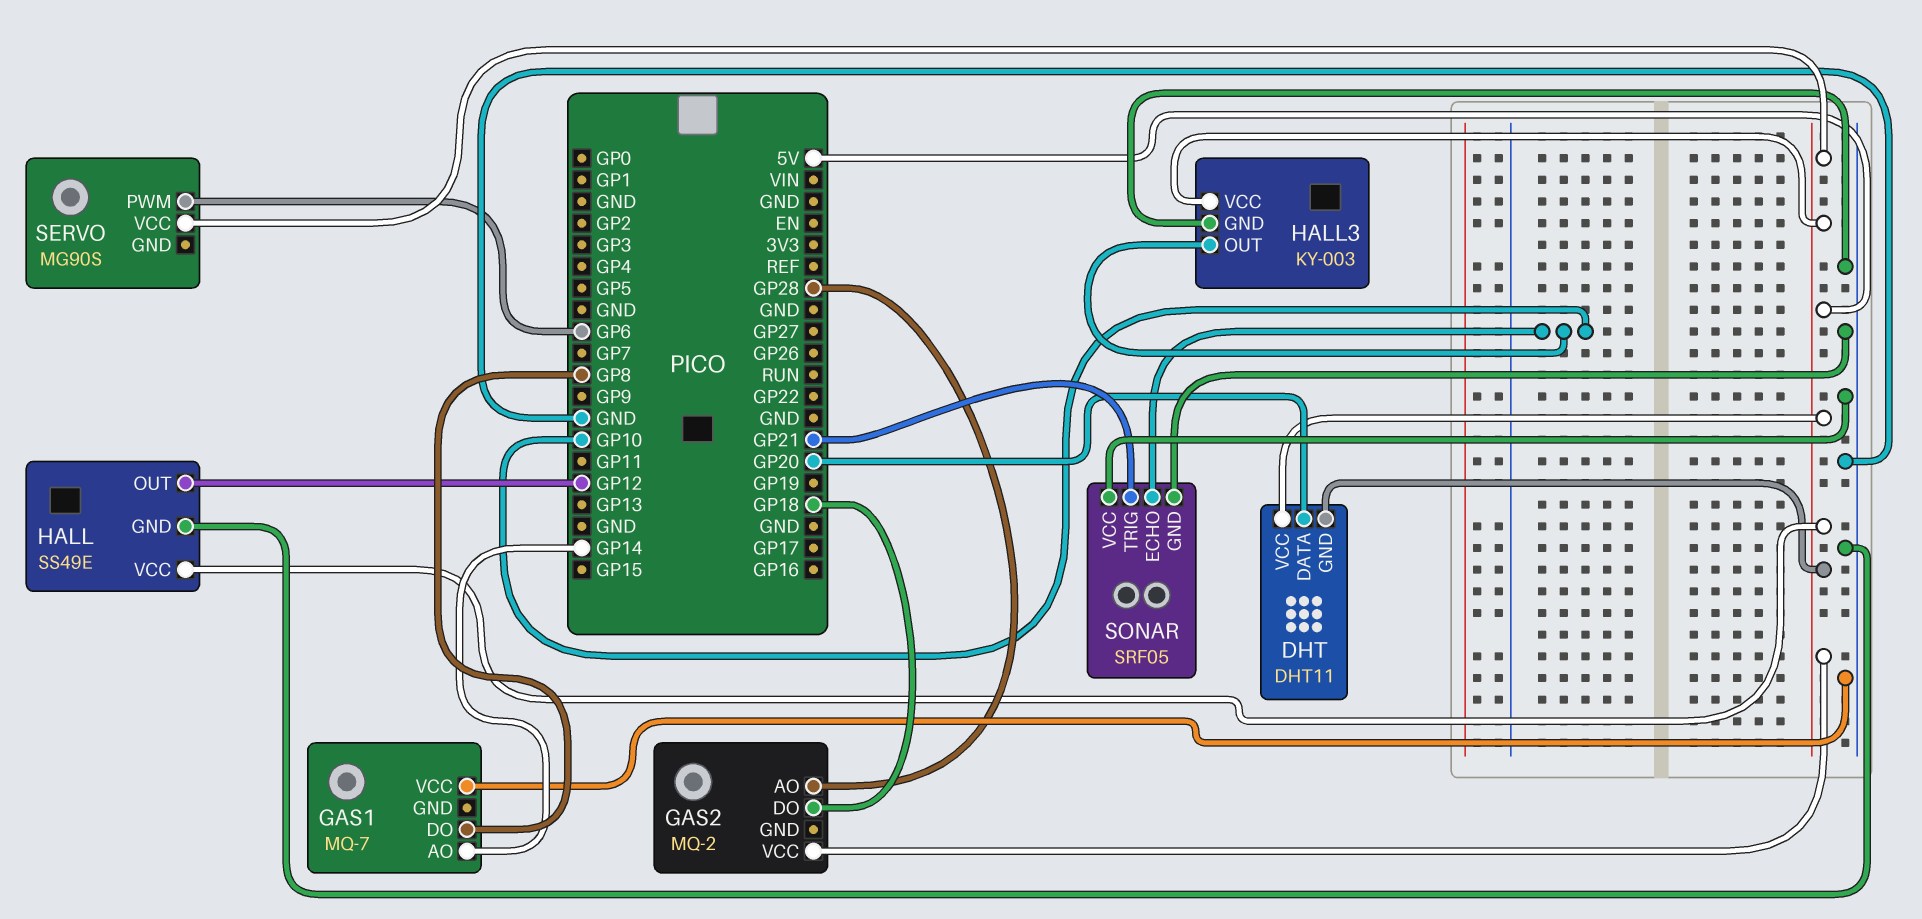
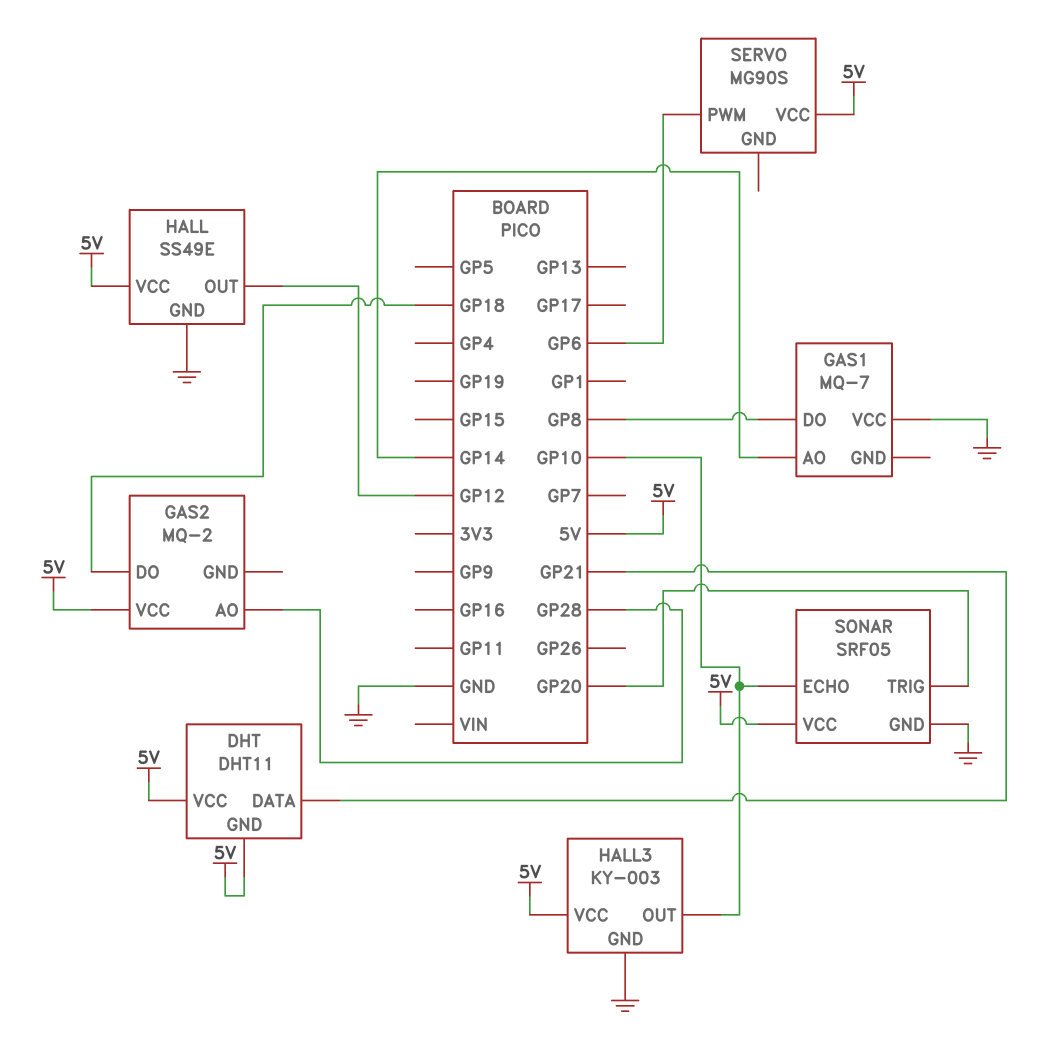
DHT pin DATA: GP20 -> GP21
SONAR pin TRIG: GP21 -> GP20
SONAR pin VCC: GND -> 5V

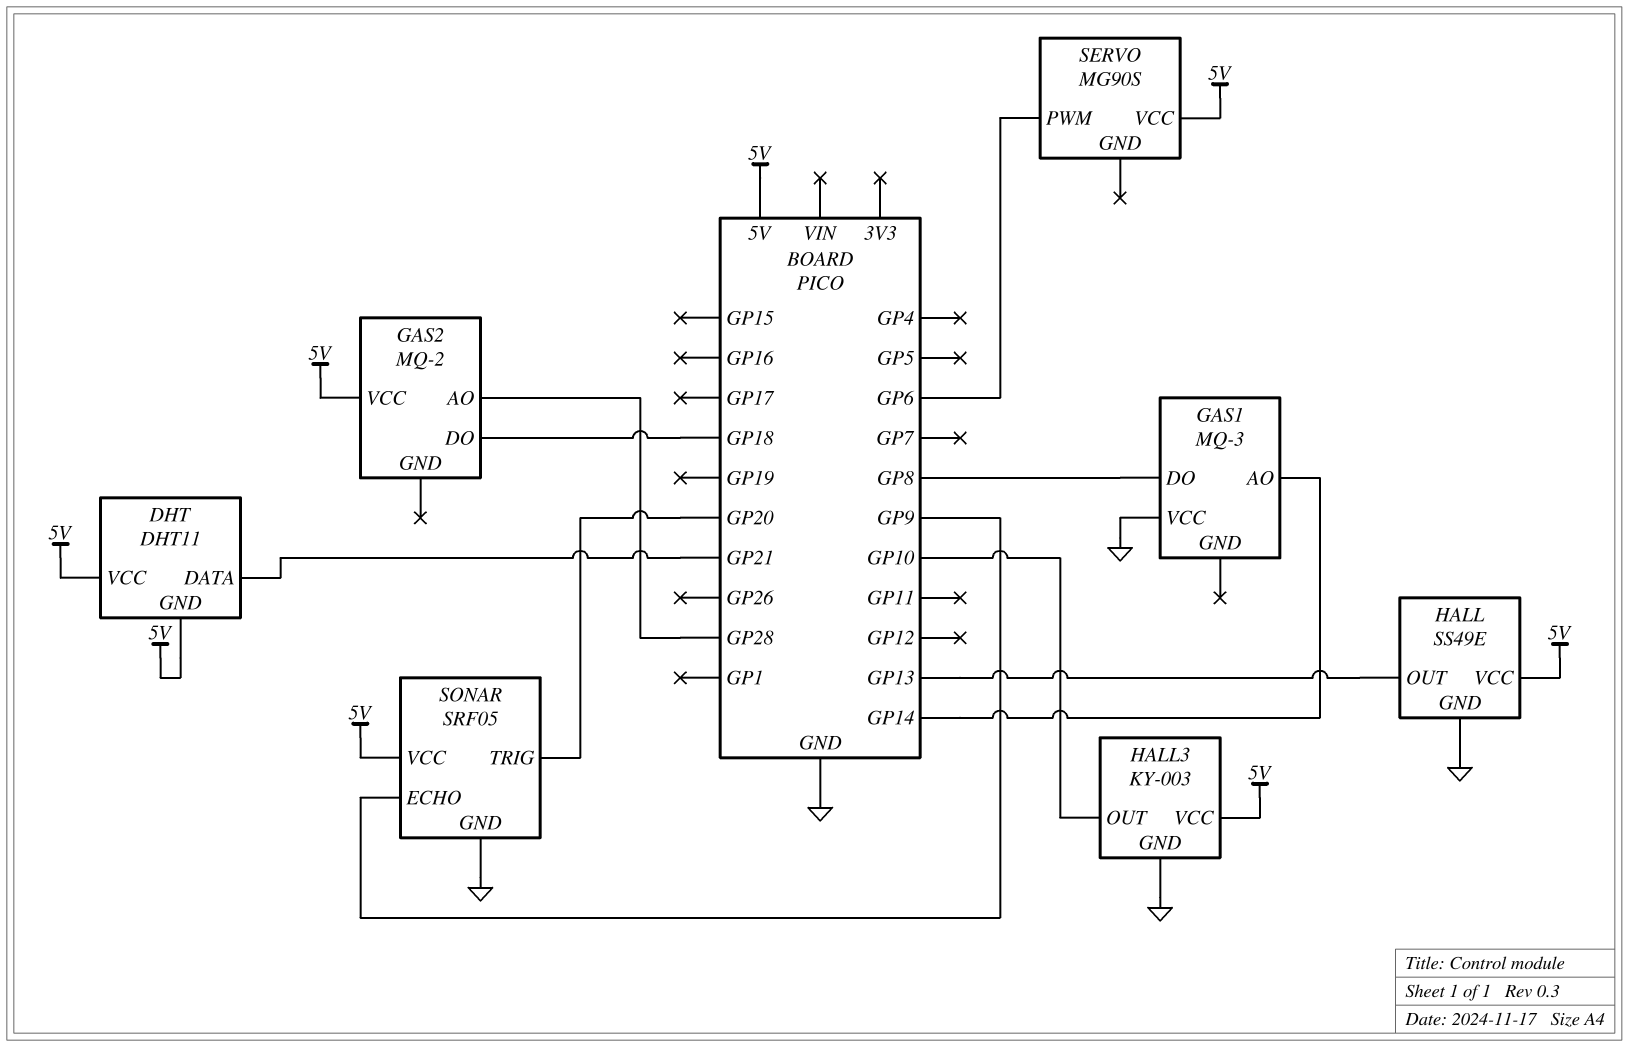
GAS1: MQ-7 -> MQ-3
HALL pin OUT: GP12 -> GP13
SONAR pin ECHO: GP10 -> GP9

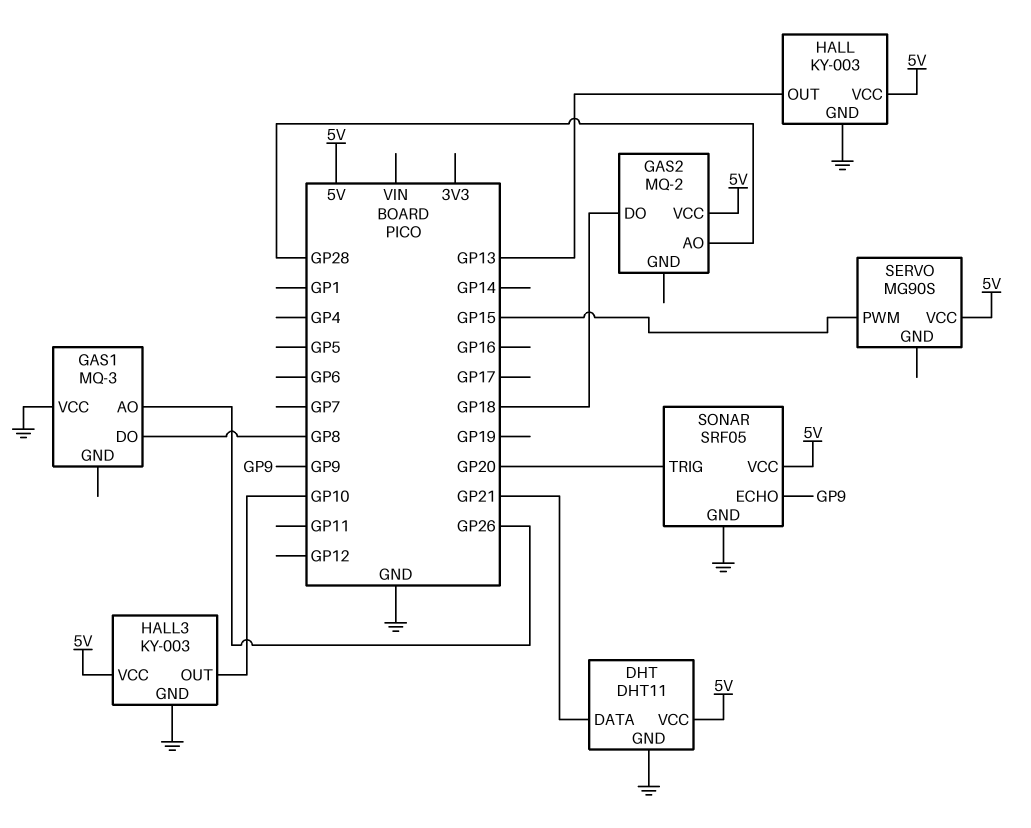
DHT pin GND: 5V -> GND
GAS1 pin AO: GP14 -> GP26
HALL: SS49E -> KY-003
SERVO pin PWM: GP6 -> GP15

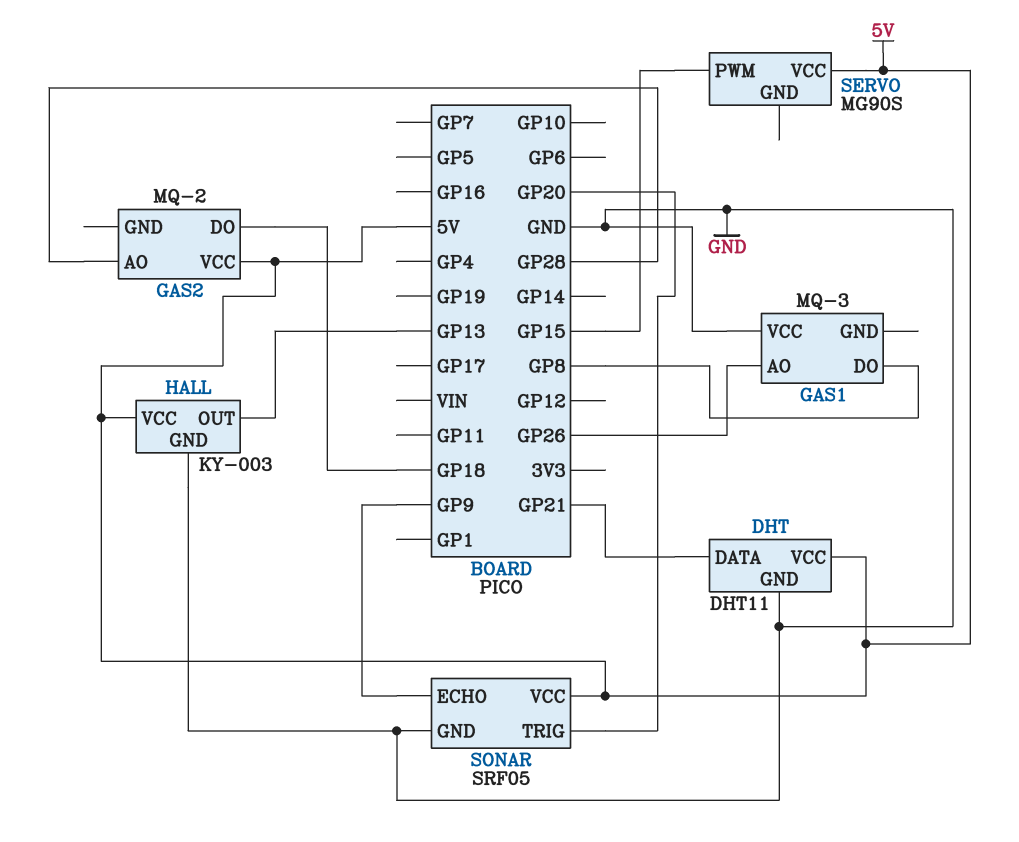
HALL3: KY-003 -> none
HALL3 pin GND: GND -> none
HALL3 pin OUT: GP10 -> none
HALL3 pin VCC: 5V -> none

